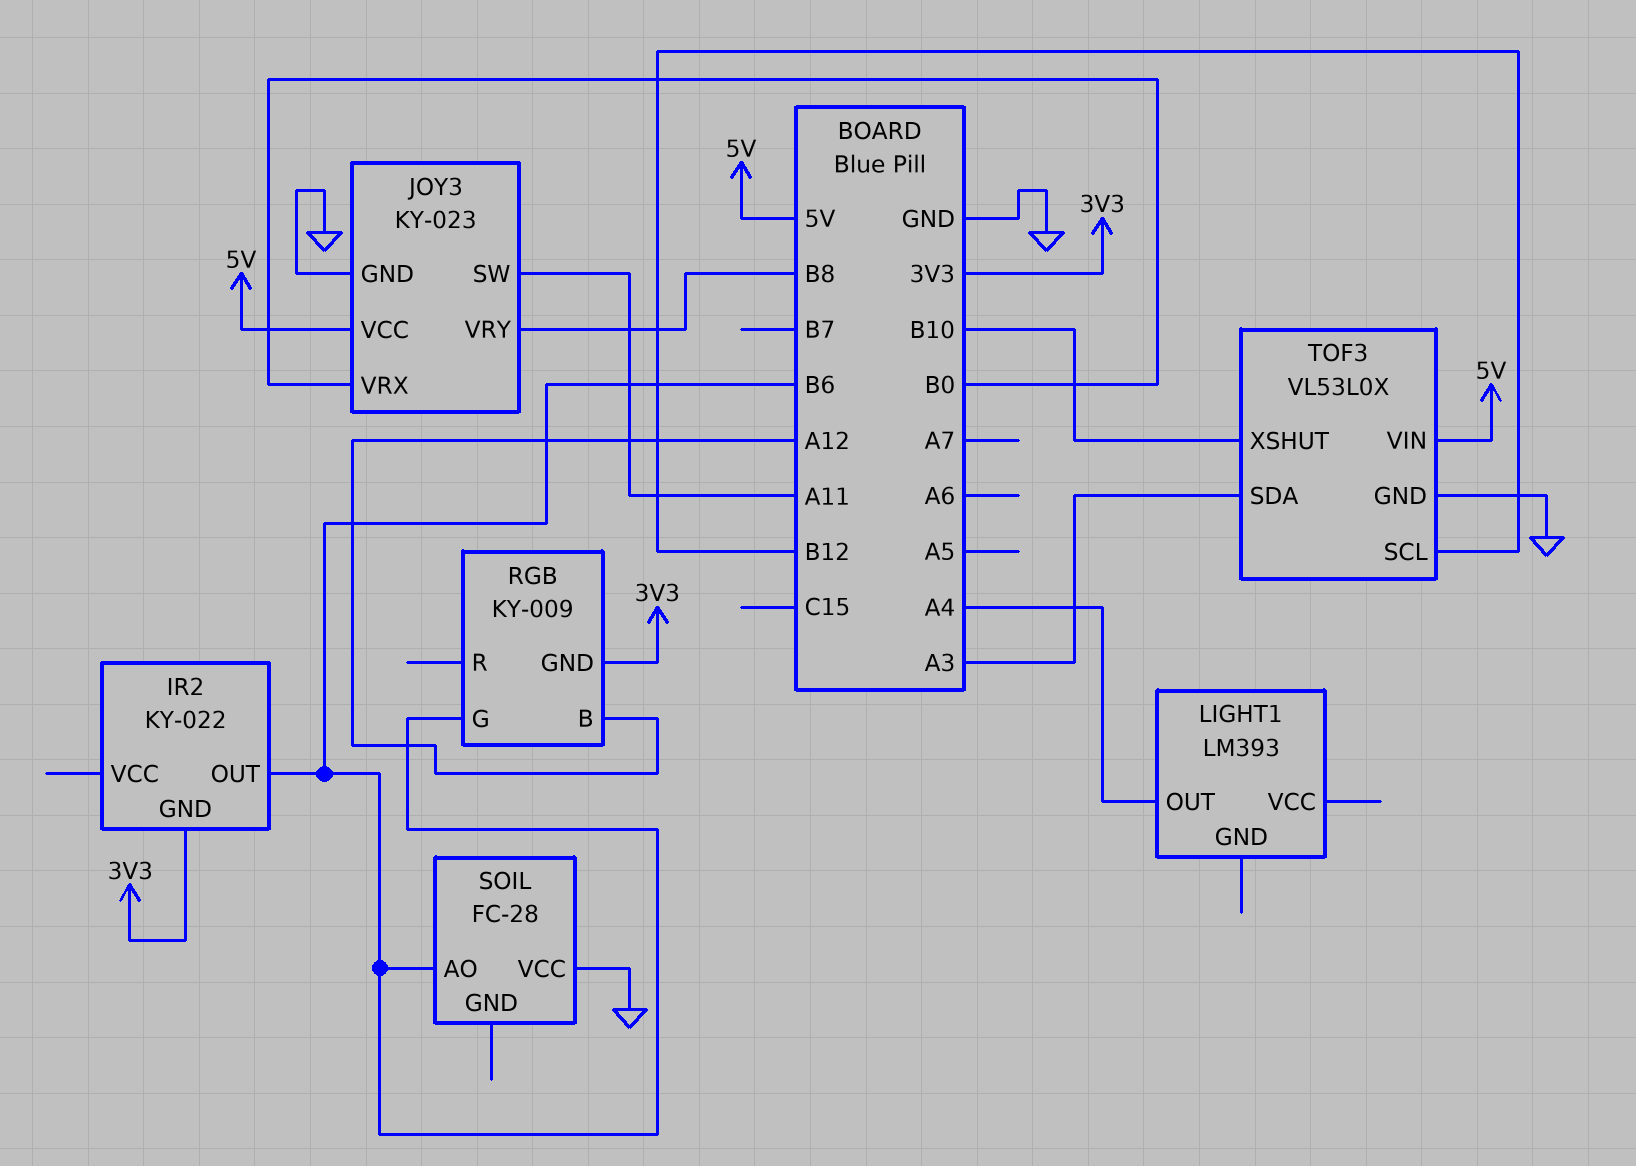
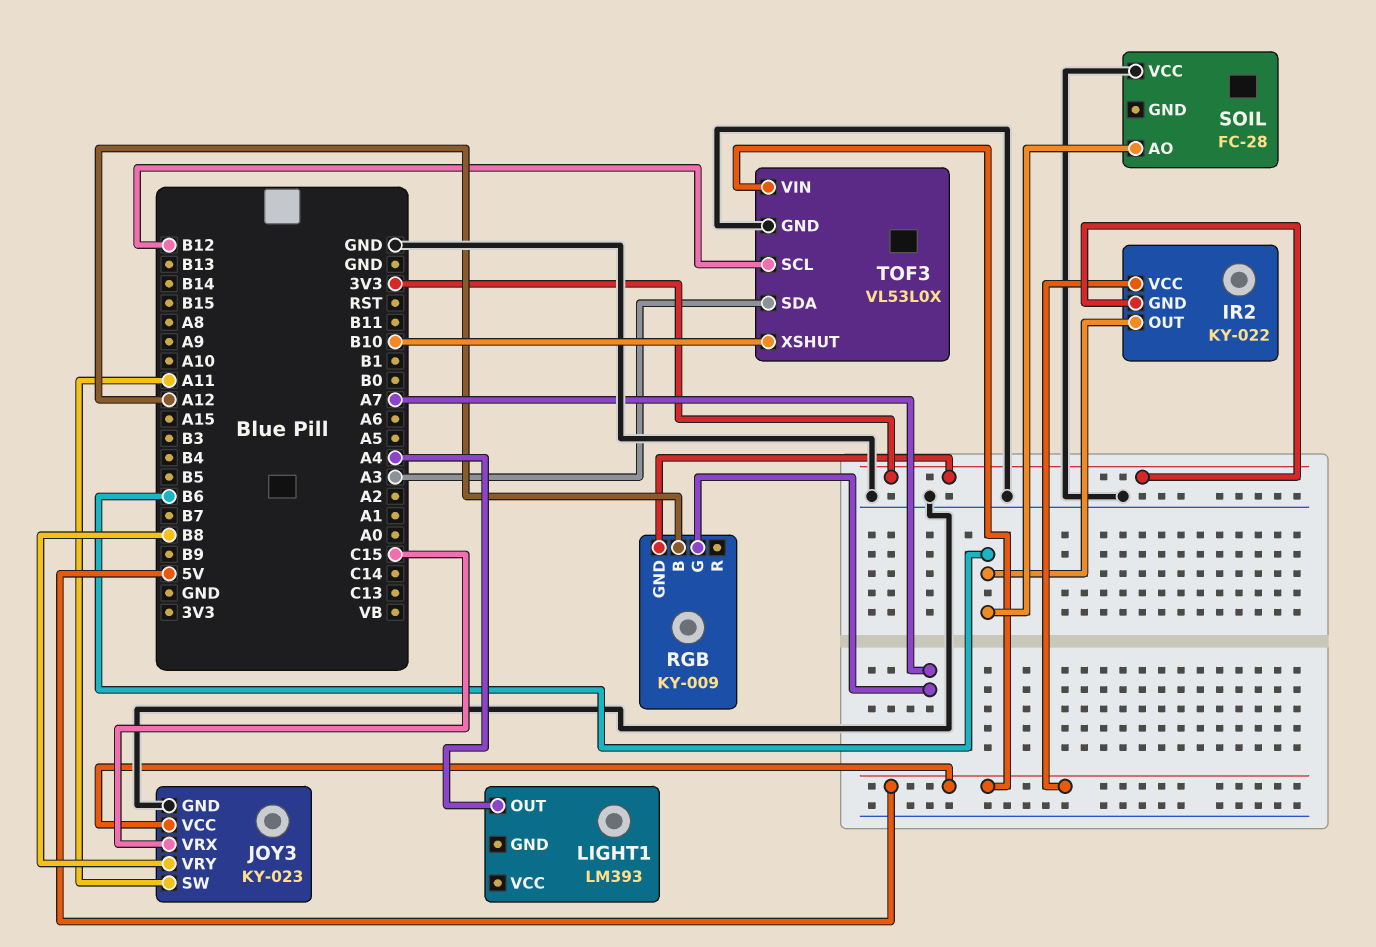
IR2 pin VCC: none -> 5V
JOY3 pin VRX: B0 -> C15
RGB pin G: B6 -> A7

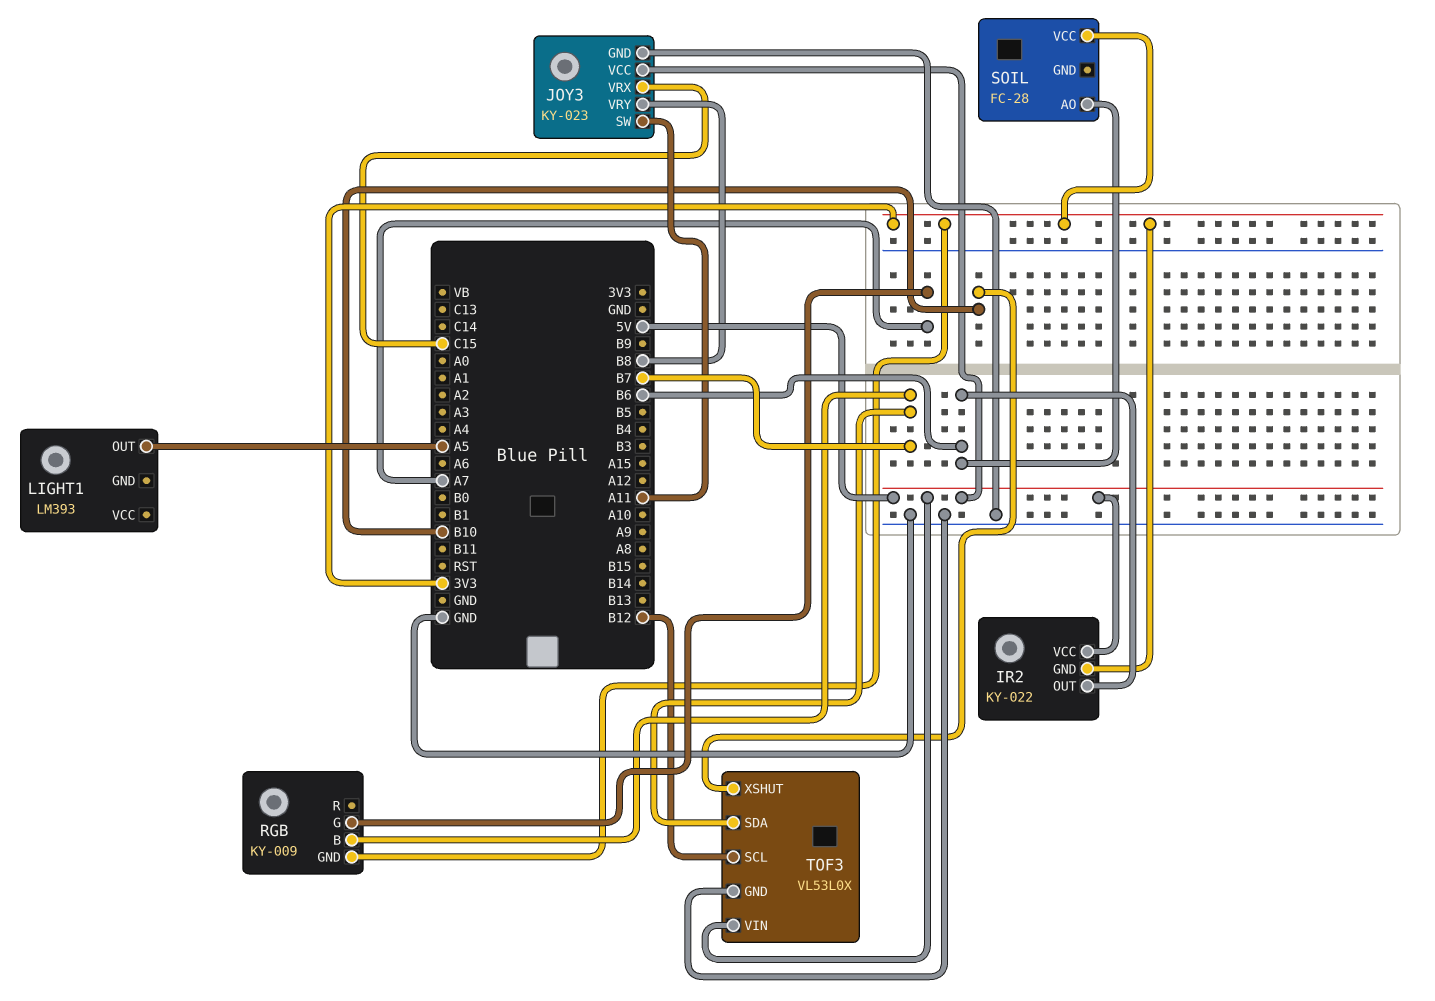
LIGHT1 pin OUT: A4 -> A5
RGB pin B: A12 -> B7
SOIL pin VCC: GND -> 3V3
TOF3 pin SDA: A3 -> B7

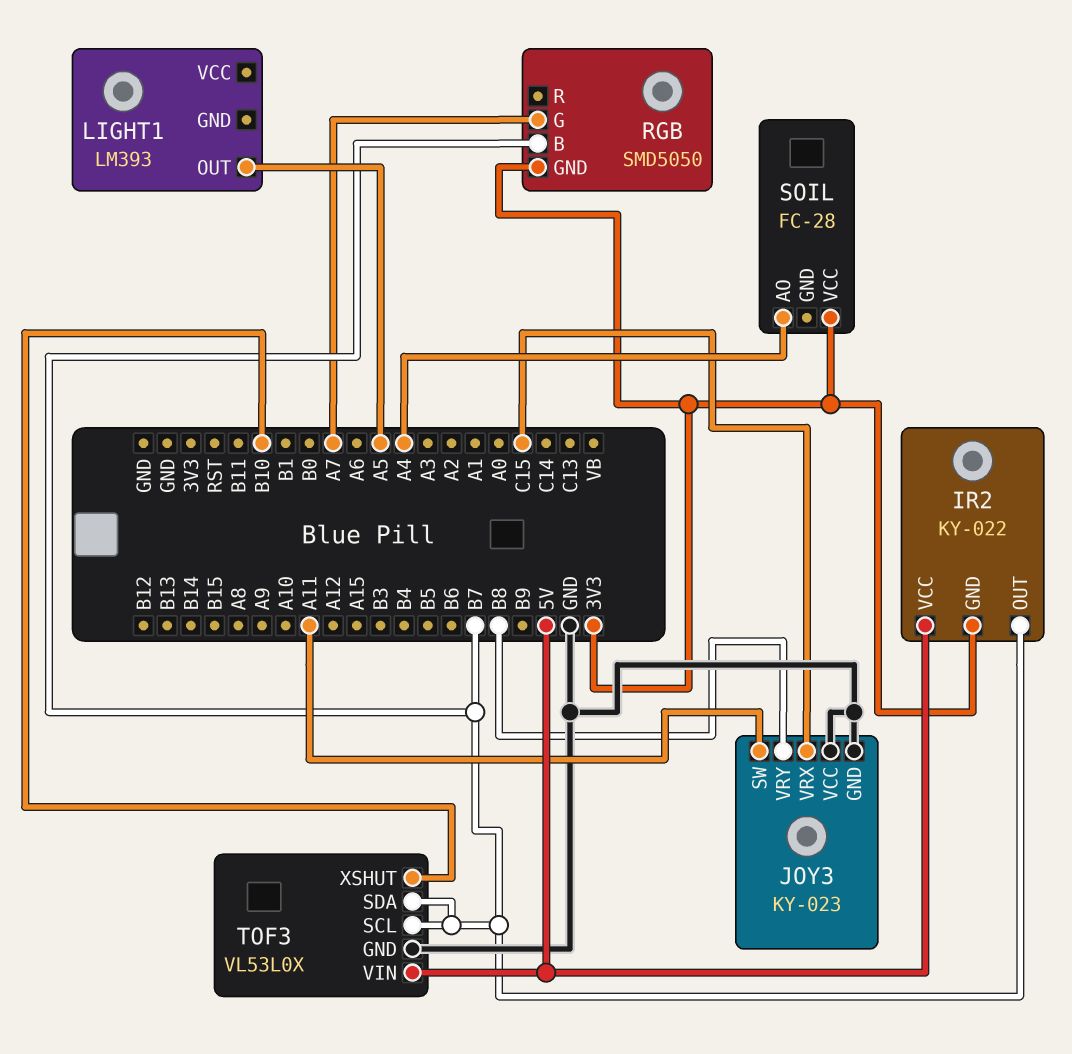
IR2 pin OUT: B6 -> B7
JOY3 pin VCC: 5V -> GND
RGB: KY-009 -> SMD5050
SOIL pin AO: B6 -> A4
TOF3 pin SCL: B12 -> B7

